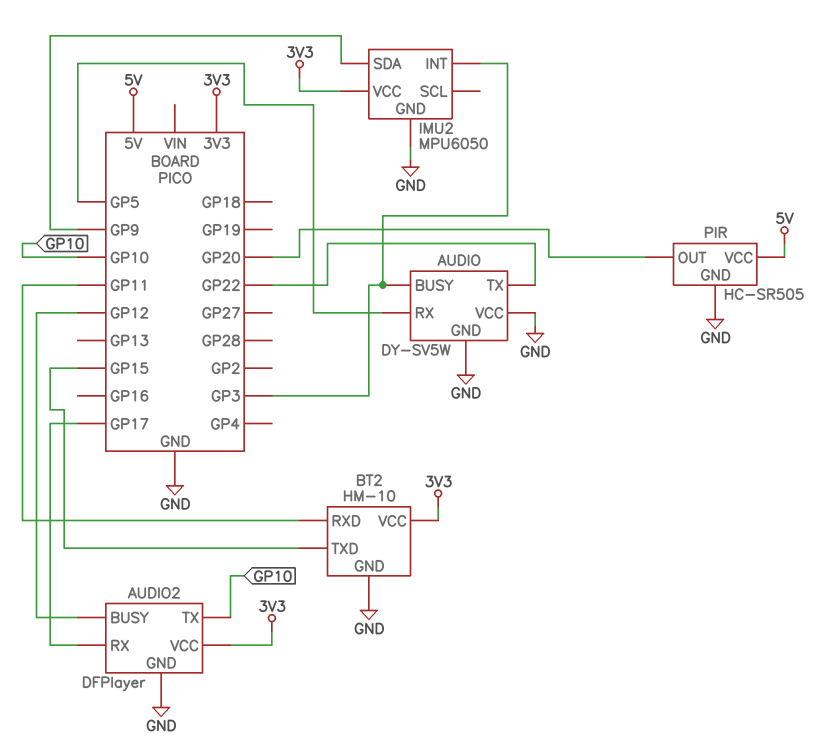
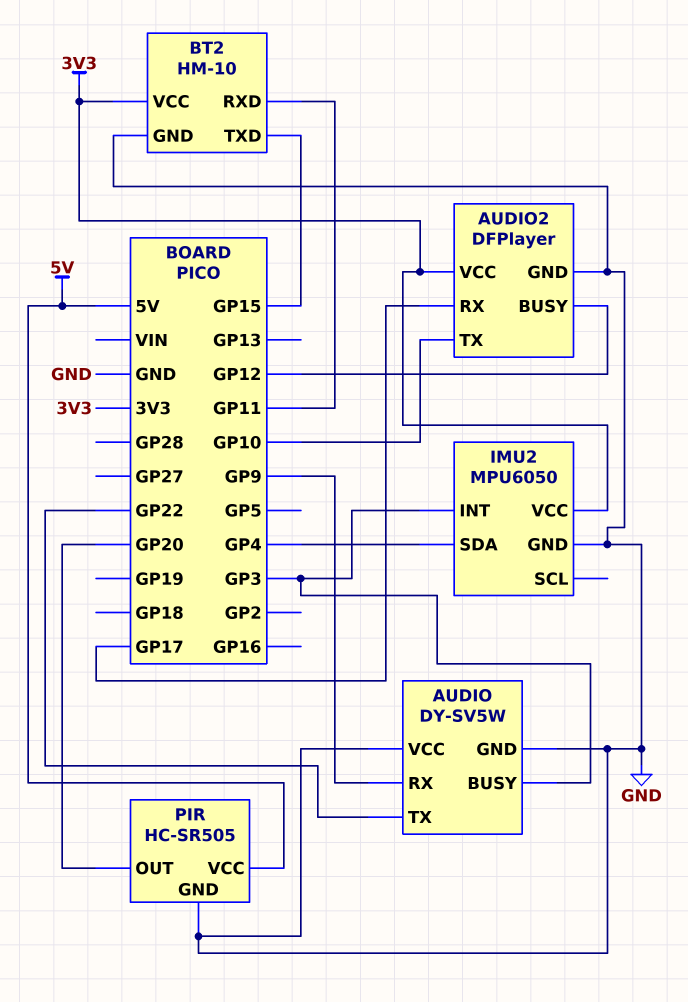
AUDIO pin RX: GP5 -> GP9
IMU2 pin SDA: GP9 -> GP4

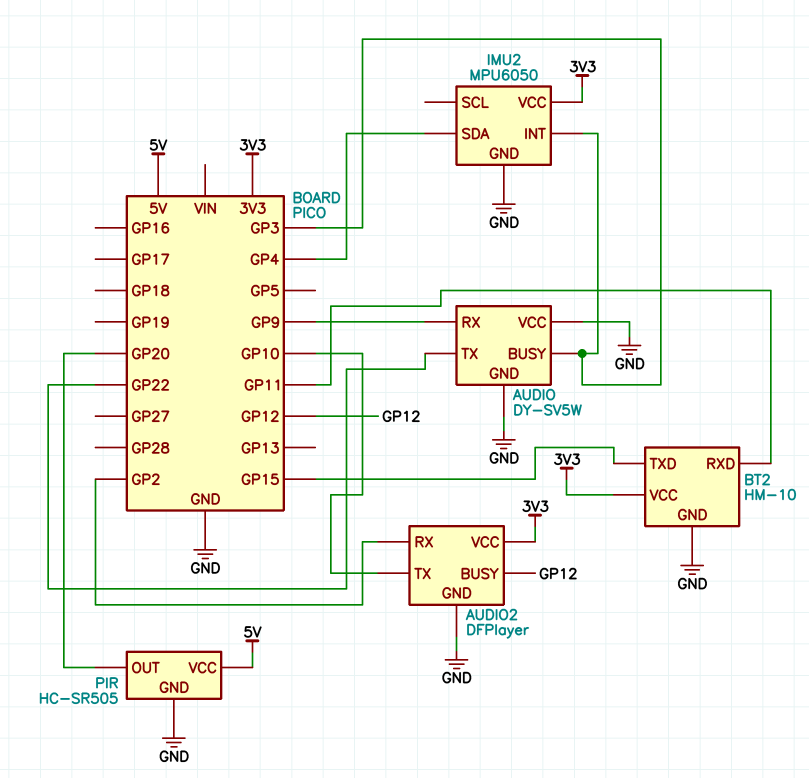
AUDIO2 pin RX: GP17 -> GP2

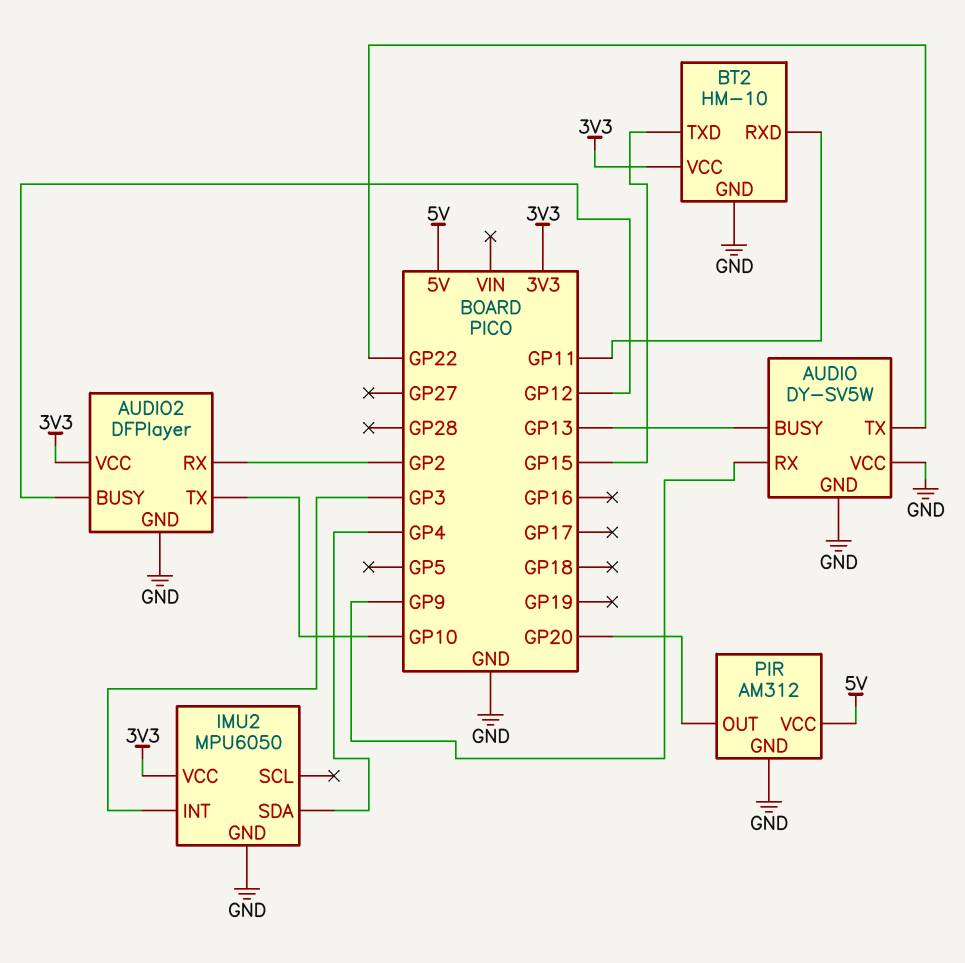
AUDIO pin BUSY: GP3 -> GP13
PIR: HC-SR505 -> AM312

